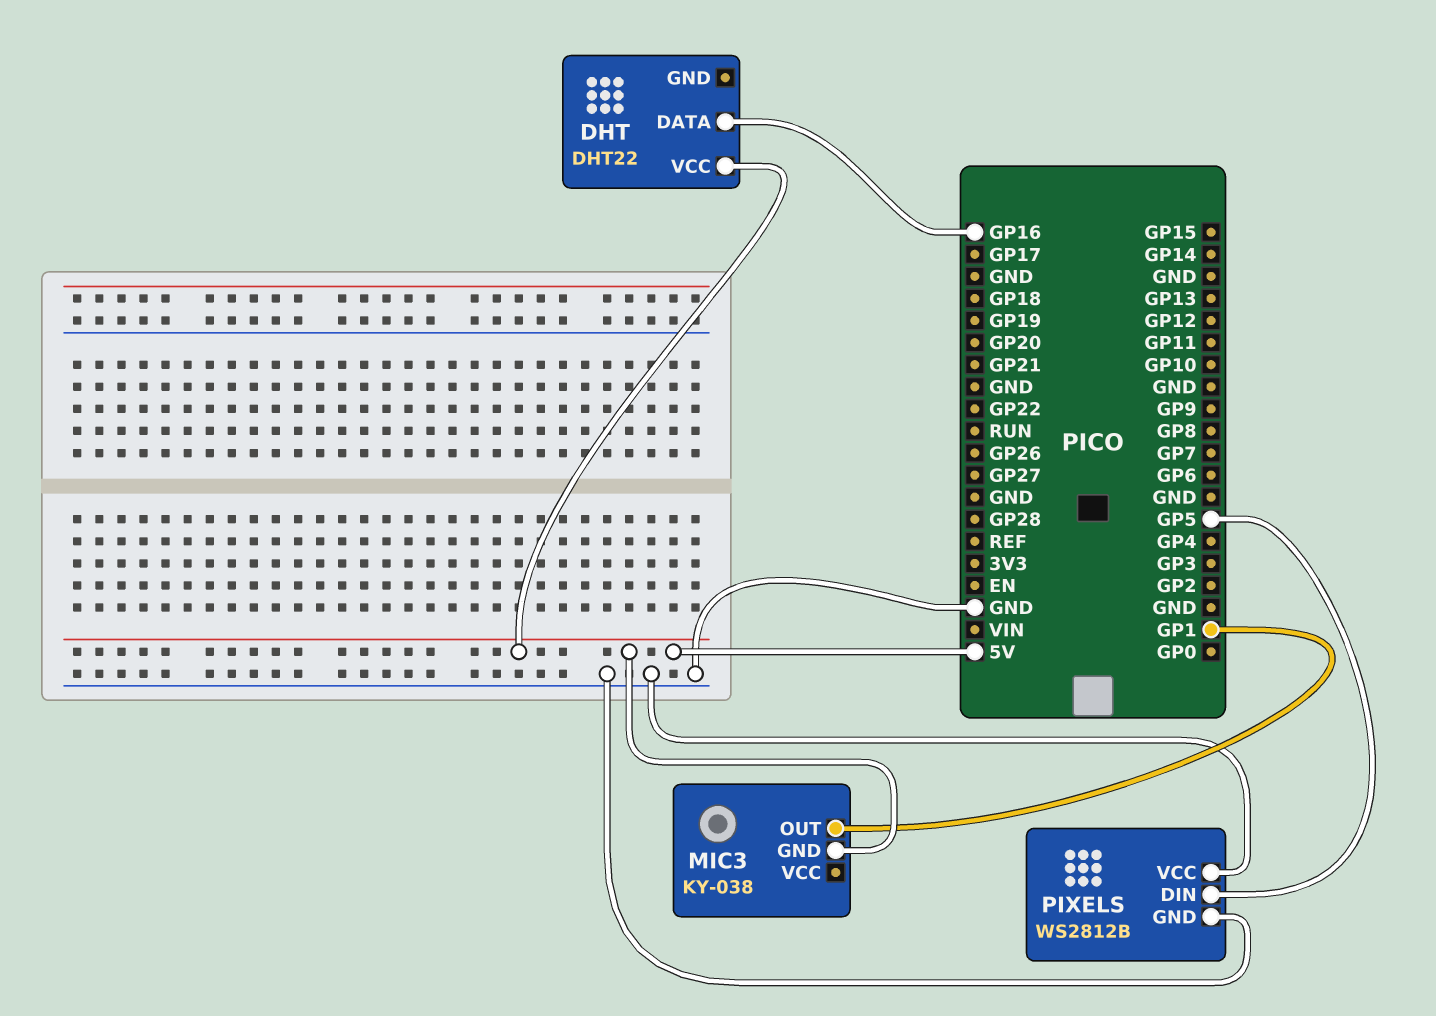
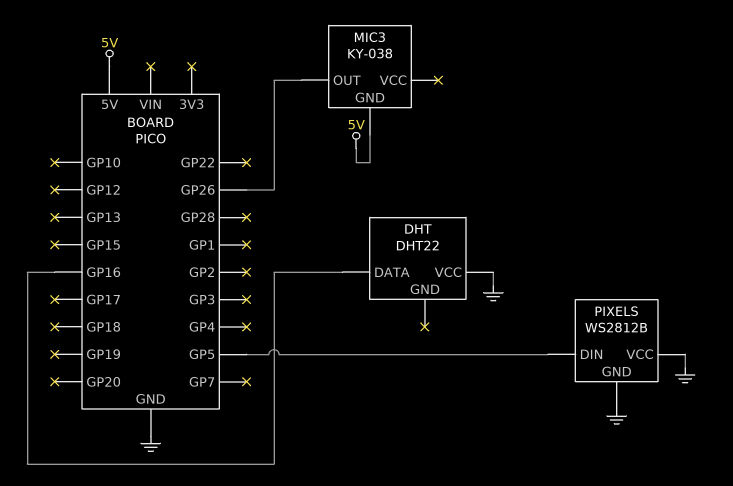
DHT pin VCC: 5V -> GND
MIC3 pin OUT: GP1 -> GP26

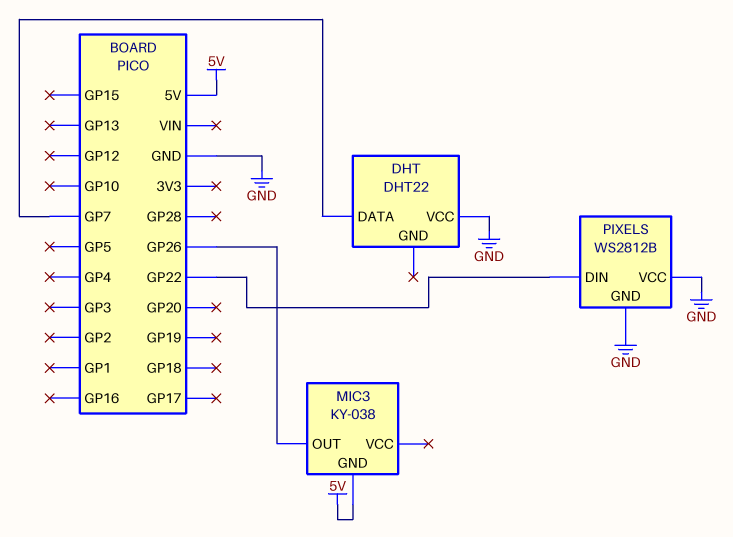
DHT pin DATA: GP16 -> GP7
PIXELS pin DIN: GP5 -> GP22

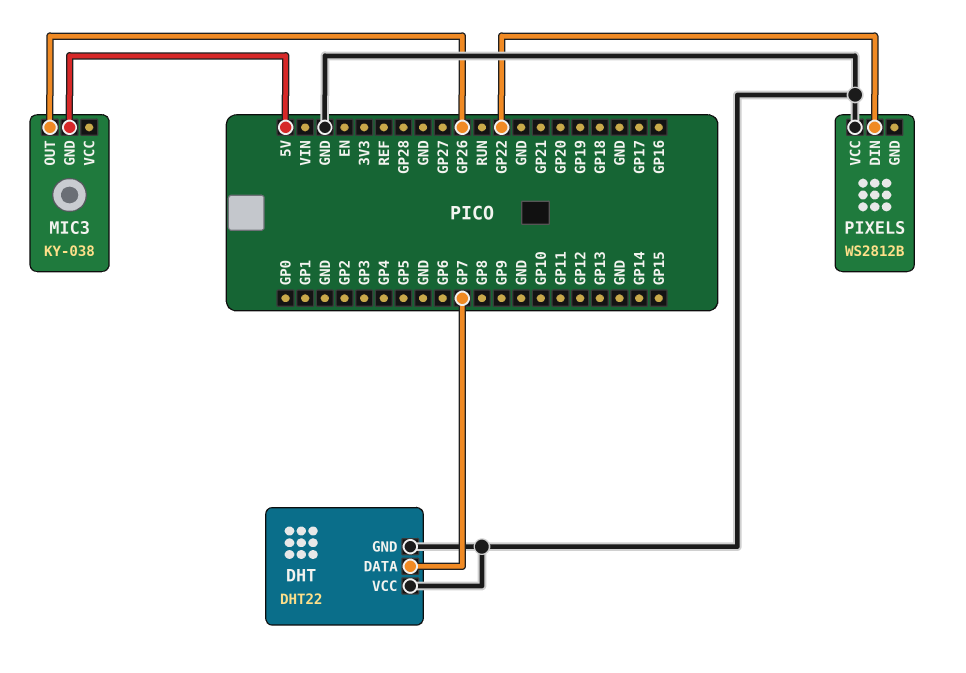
DHT pin GND: none -> GND
PIXELS pin GND: GND -> none

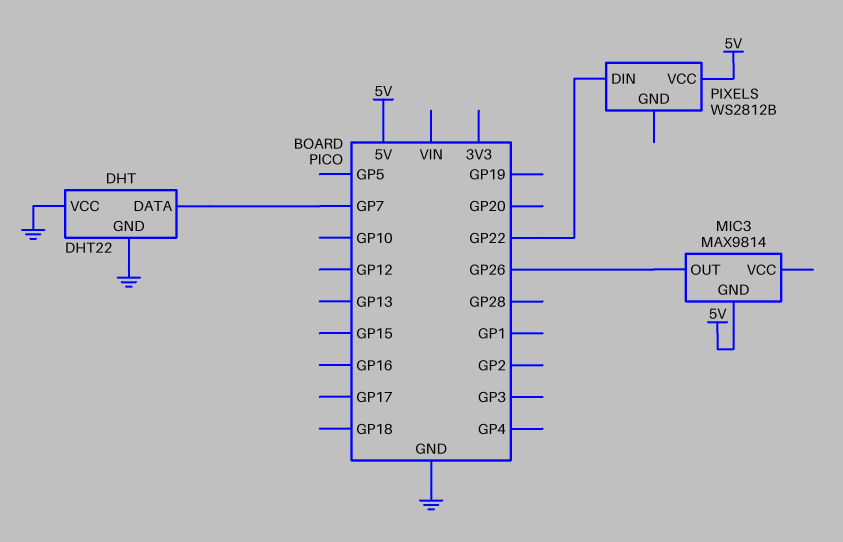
MIC3: KY-038 -> MAX9814
PIXELS pin VCC: GND -> 5V

